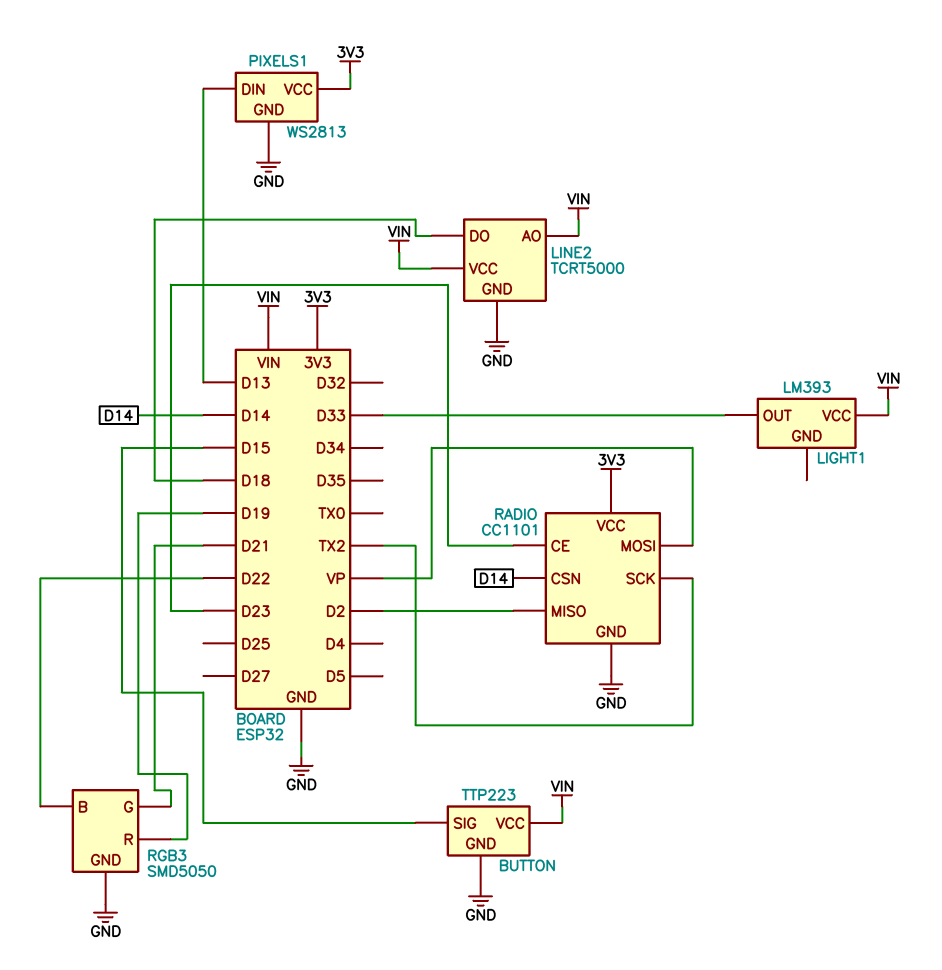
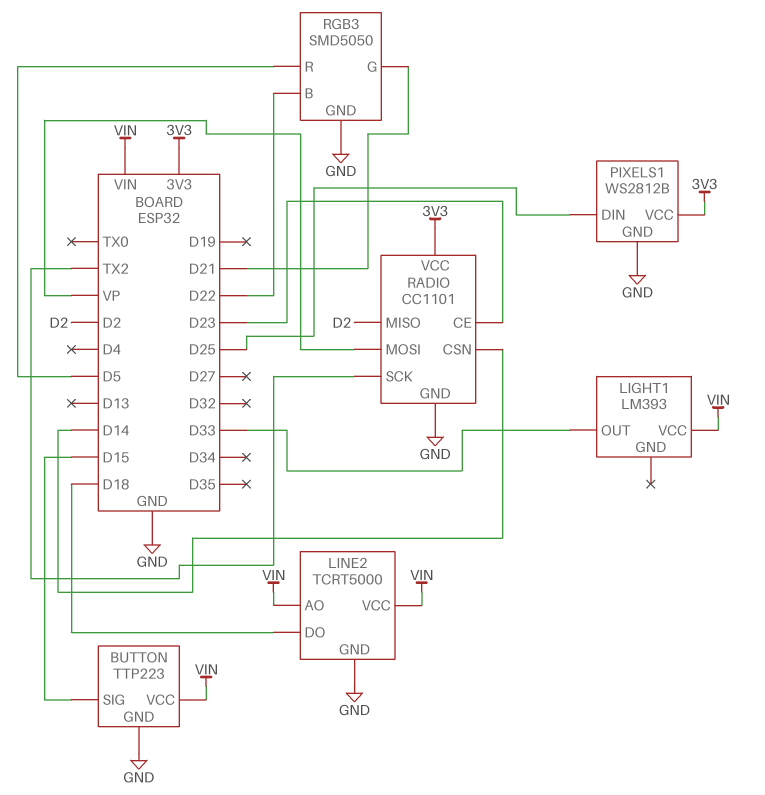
PIXELS1: WS2813 -> WS2812B
PIXELS1 pin DIN: D13 -> D25
RGB3 pin R: D19 -> D5

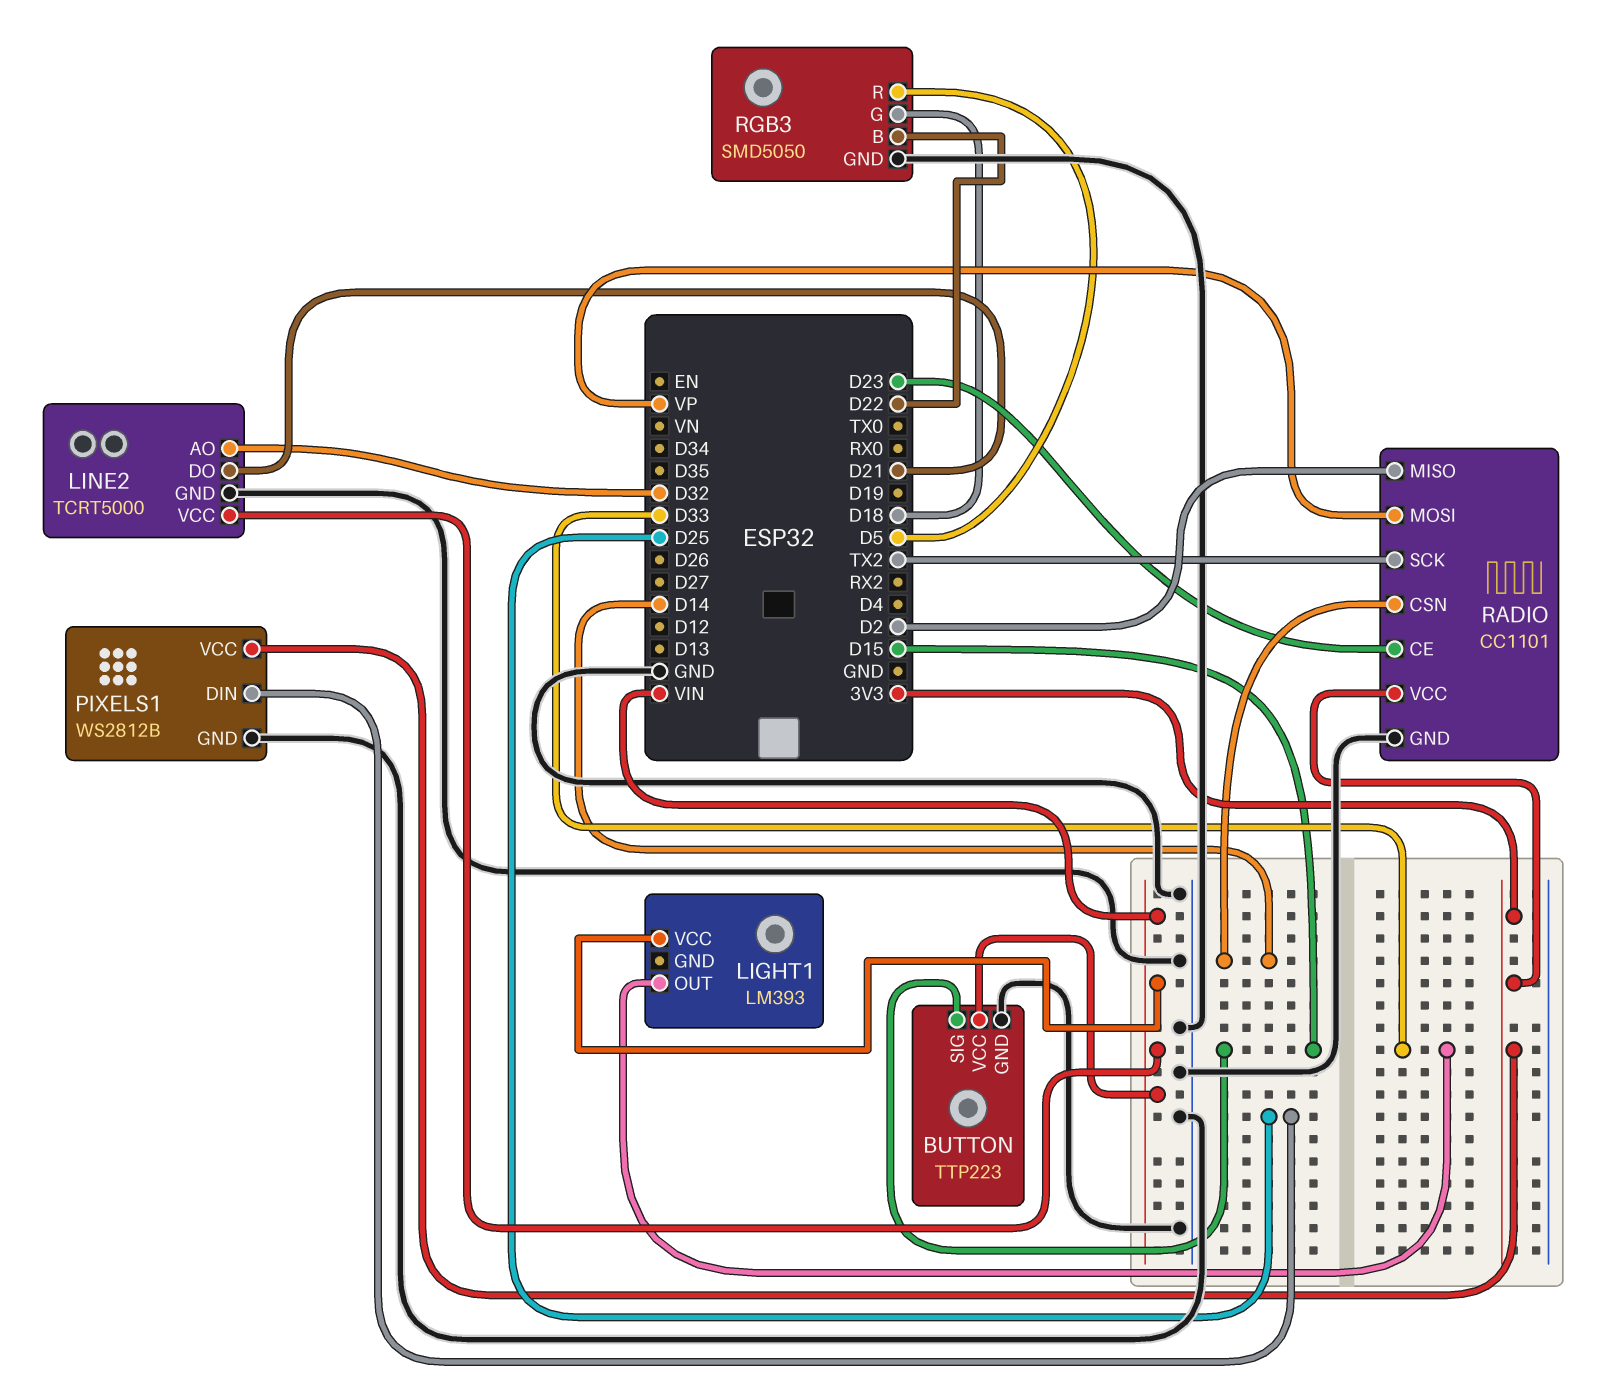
LINE2 pin AO: VIN -> D32
LINE2 pin DO: D18 -> D21
RGB3 pin G: D21 -> D18

